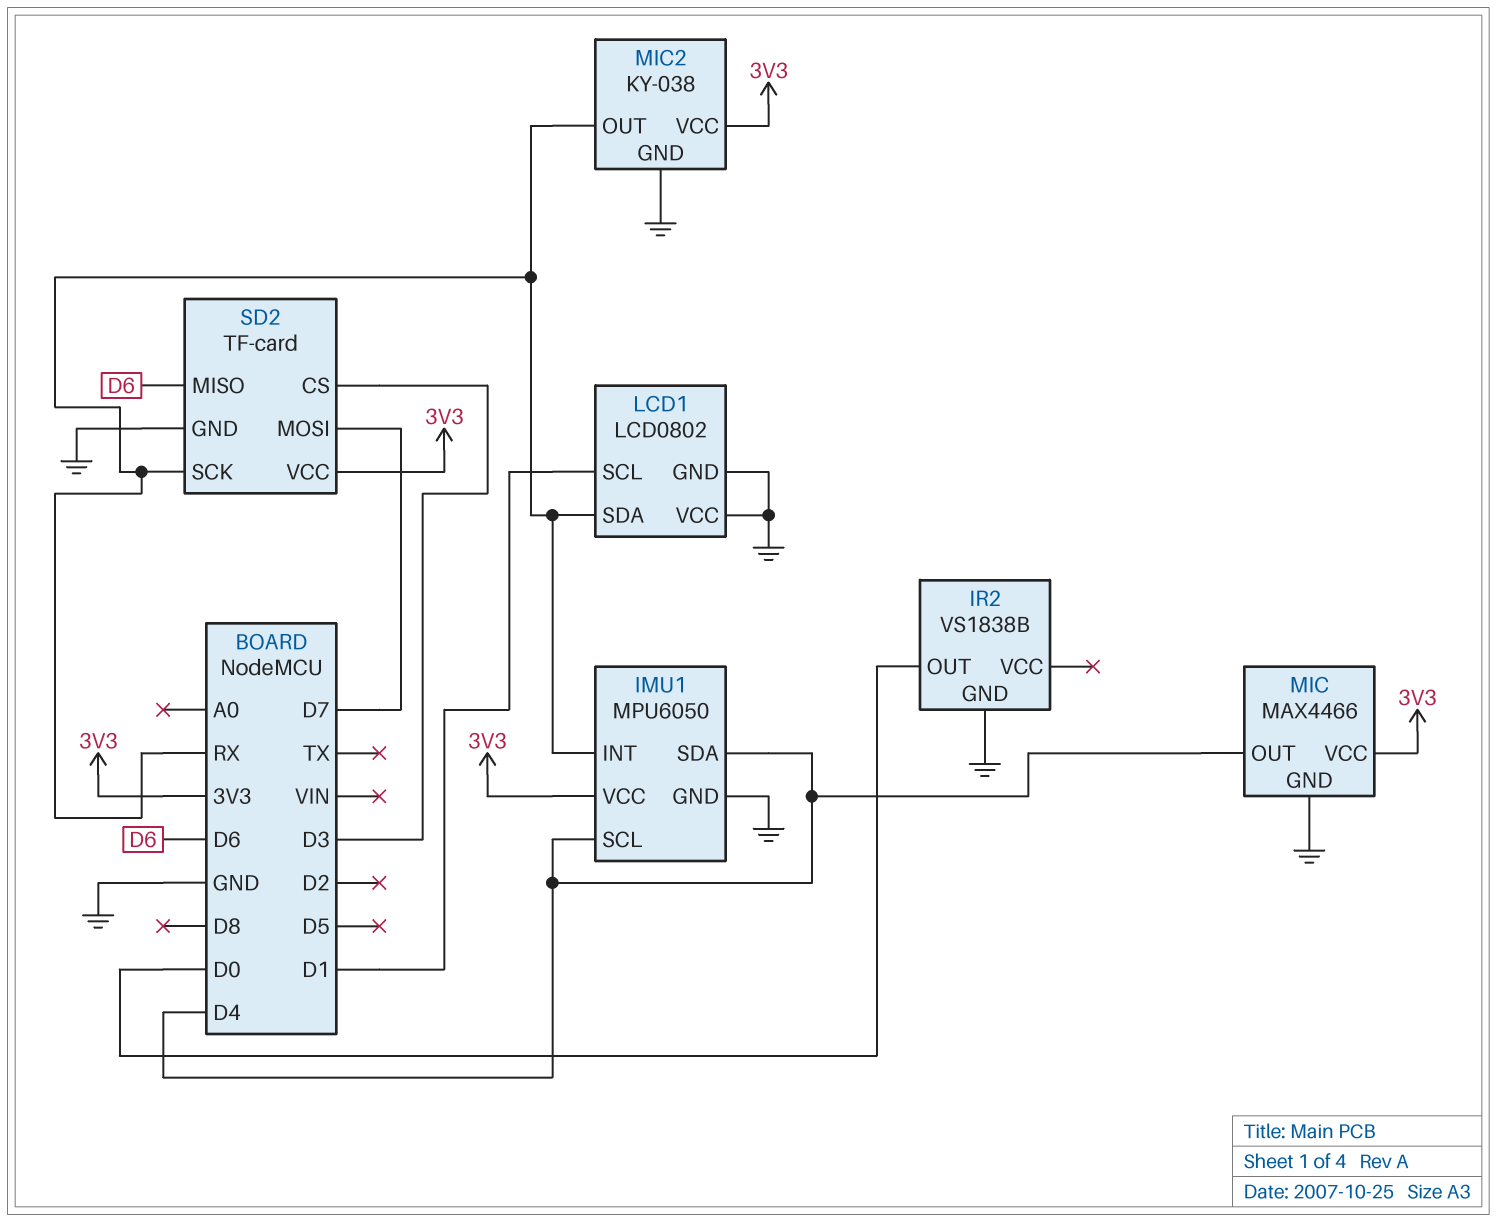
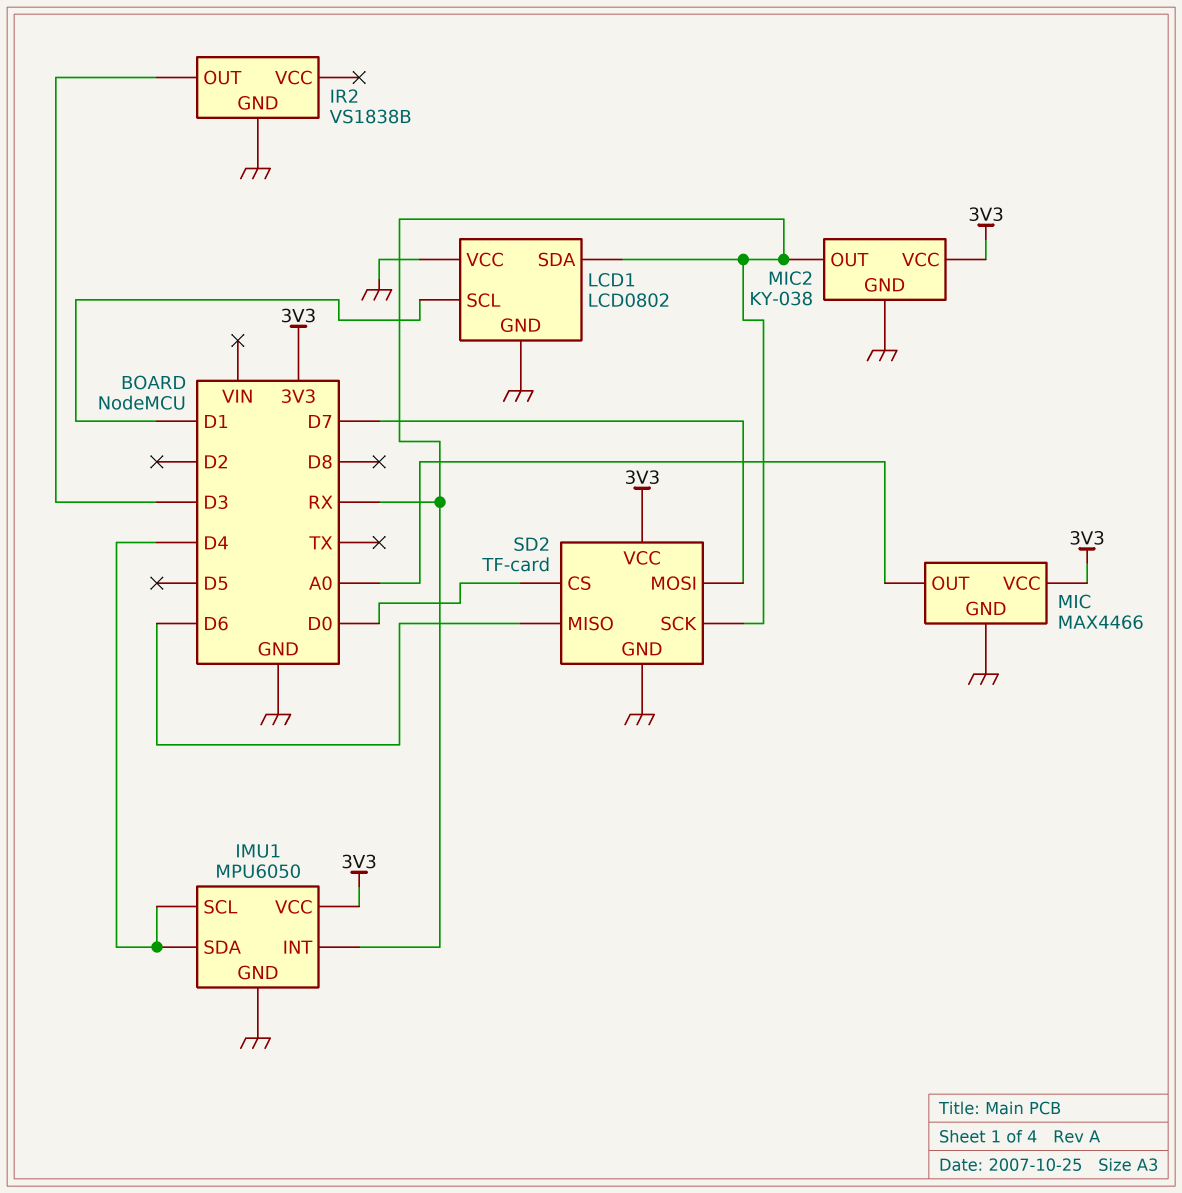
IR2 pin OUT: D0 -> D3
MIC pin OUT: D4 -> A0
SD2 pin CS: D3 -> D0

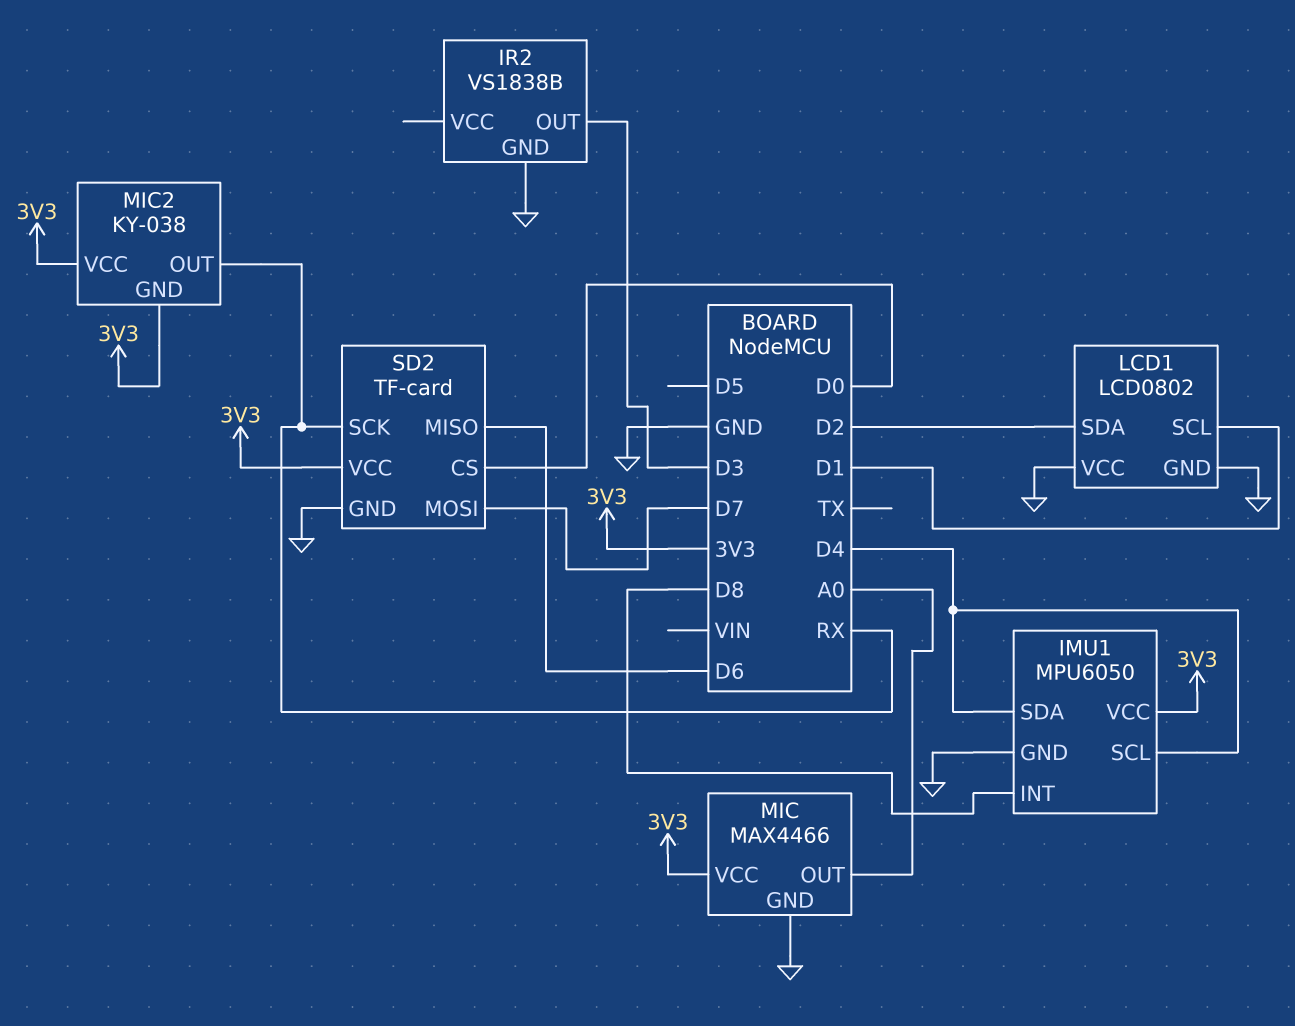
IMU1 pin INT: RX -> D8
LCD1 pin SDA: RX -> D2
MIC2 pin GND: GND -> 3V3

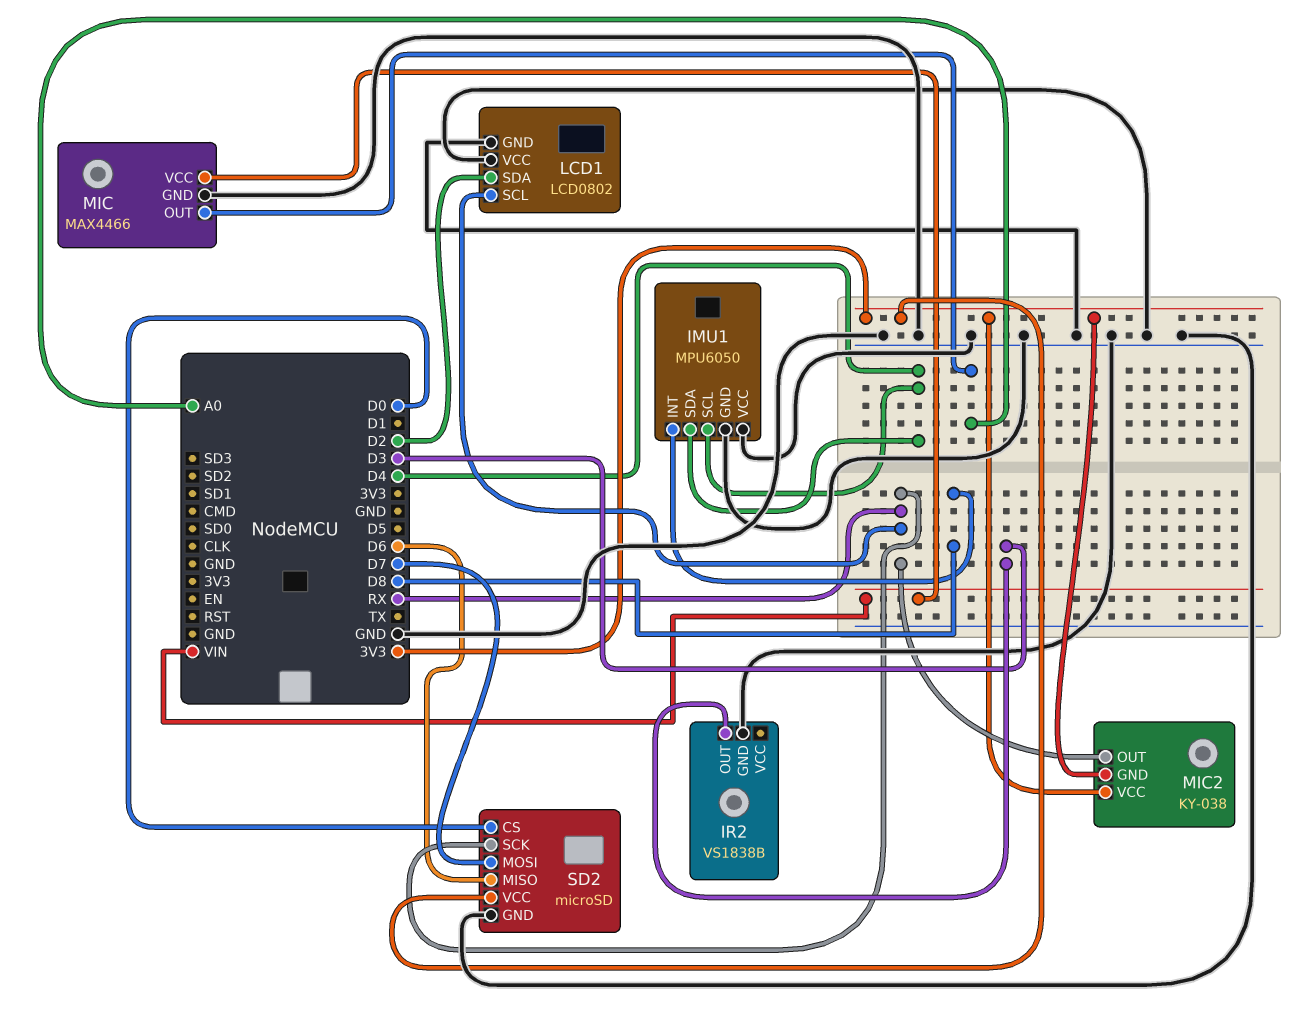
IMU1 pin VCC: 3V3 -> GND
LCD1 pin SCL: D1 -> RX
MIC pin VCC: 3V3 -> VIN
SD2: TF-card -> microSD

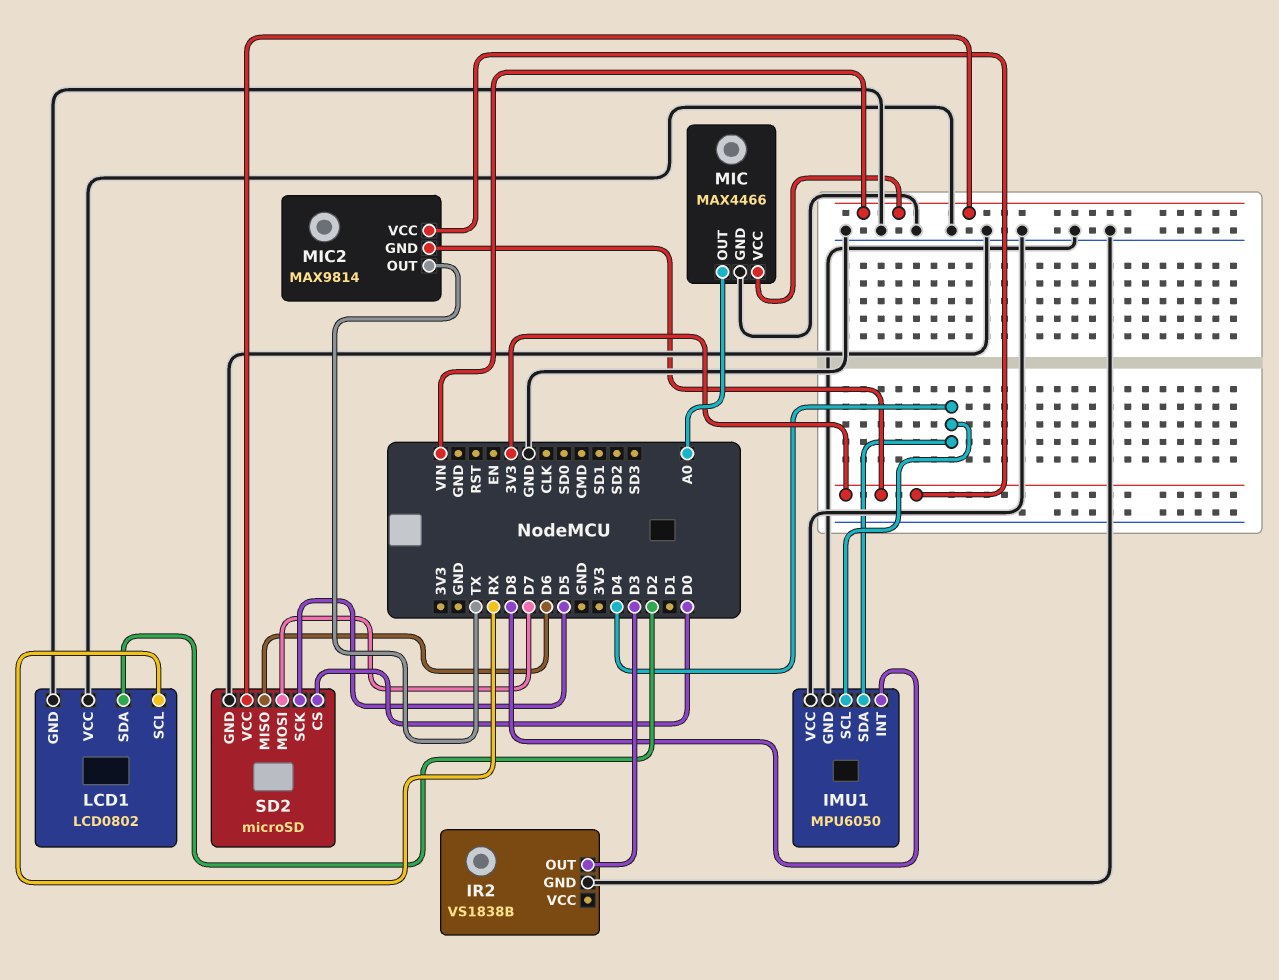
MIC2: KY-038 -> MAX9814
MIC2 pin OUT: RX -> TX
SD2 pin SCK: RX -> D5
SD2 pin VCC: 3V3 -> VIN

